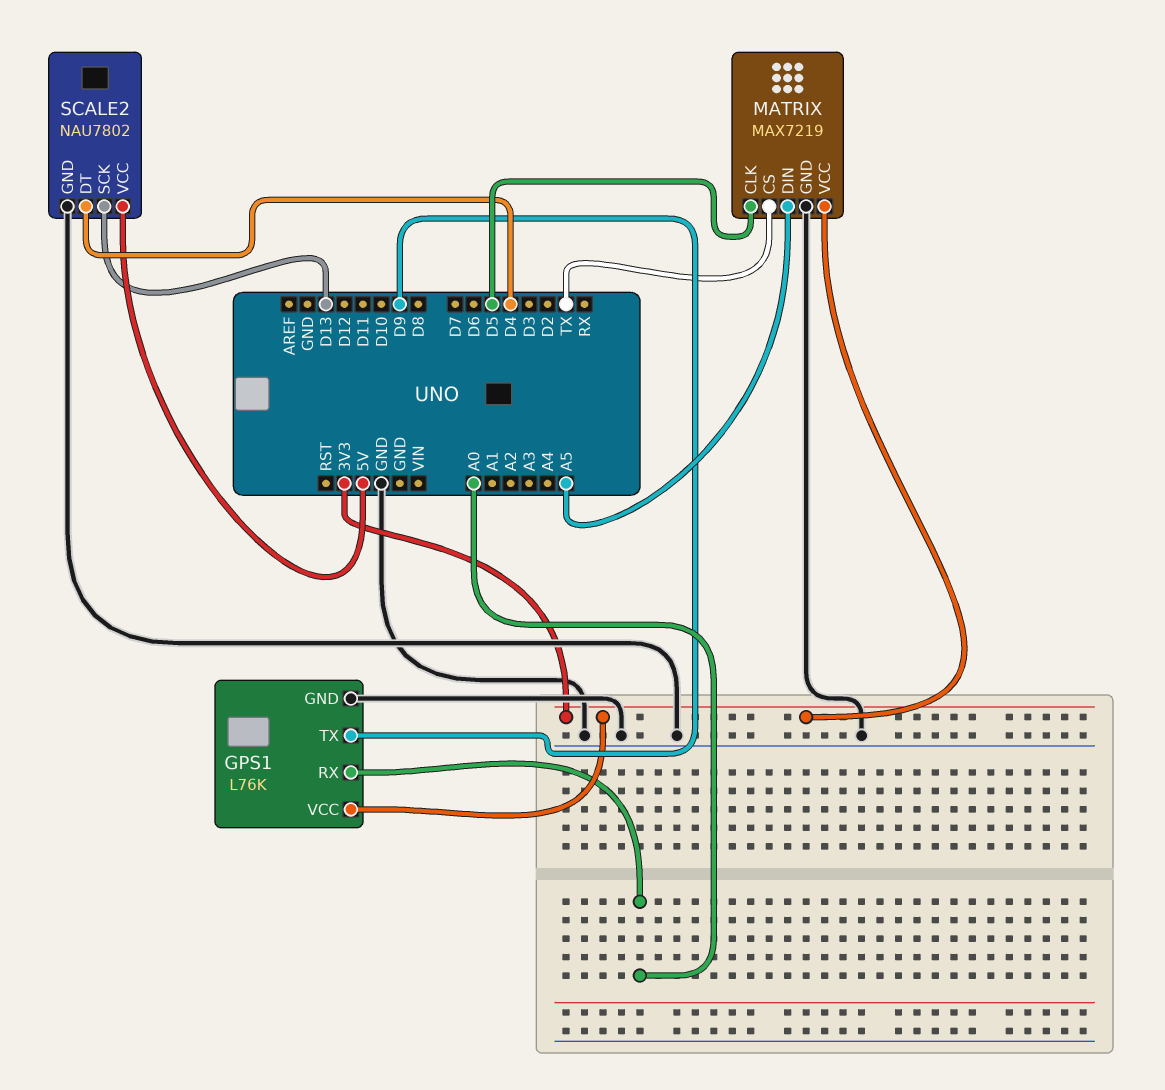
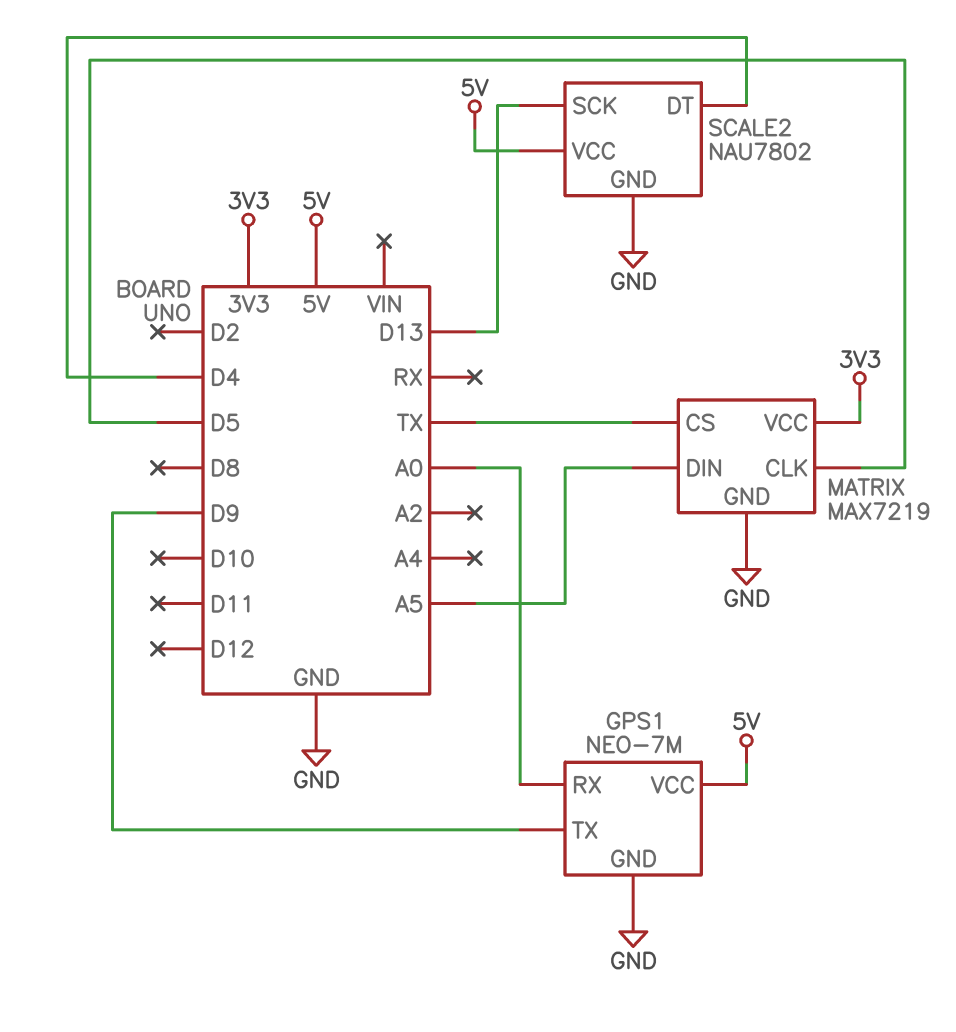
GPS1: L76K -> NEO-7M
GPS1 pin VCC: 3V3 -> 5V

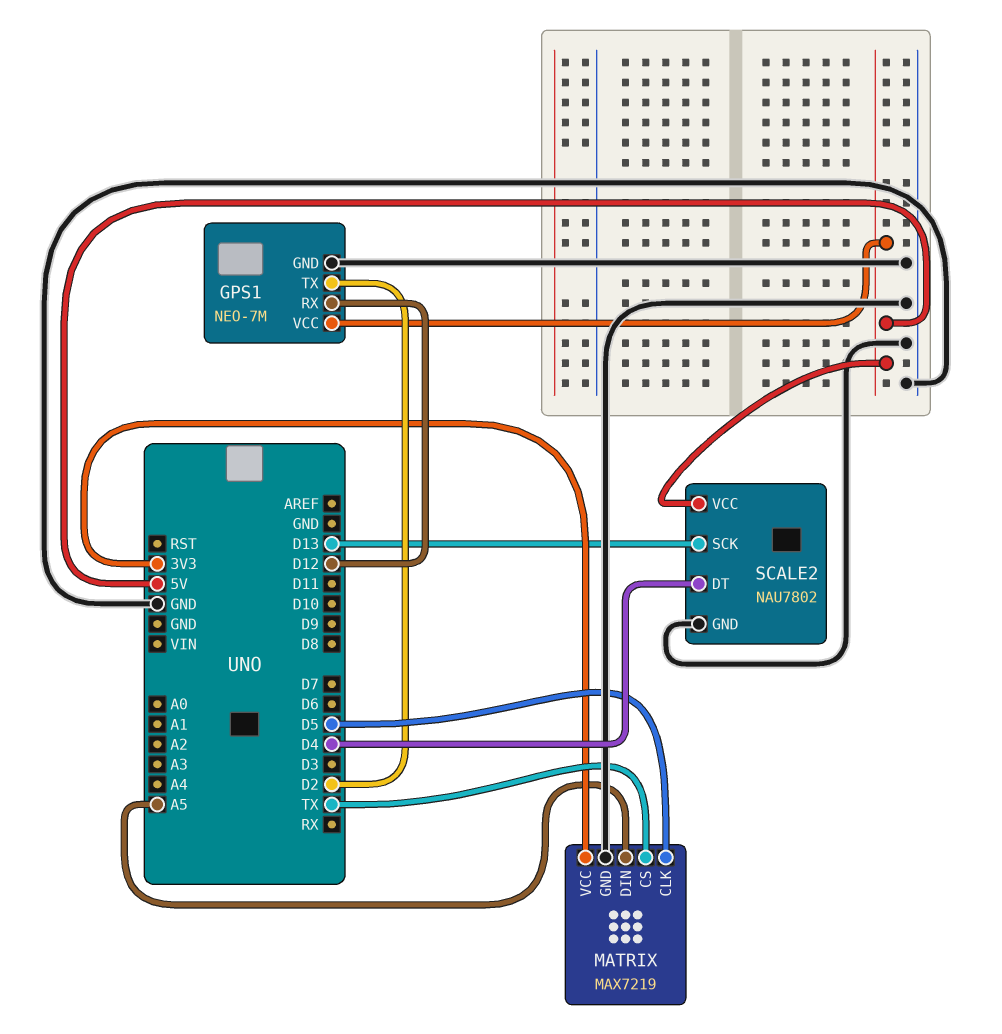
GPS1 pin RX: A0 -> D12
GPS1 pin TX: D9 -> D2

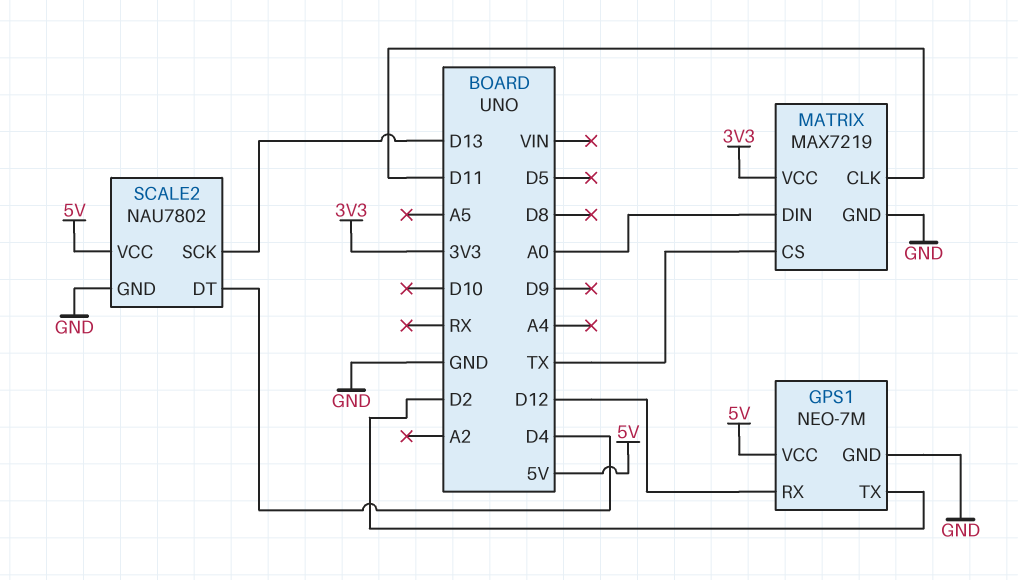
MATRIX pin CLK: D5 -> D11
MATRIX pin DIN: A5 -> A0

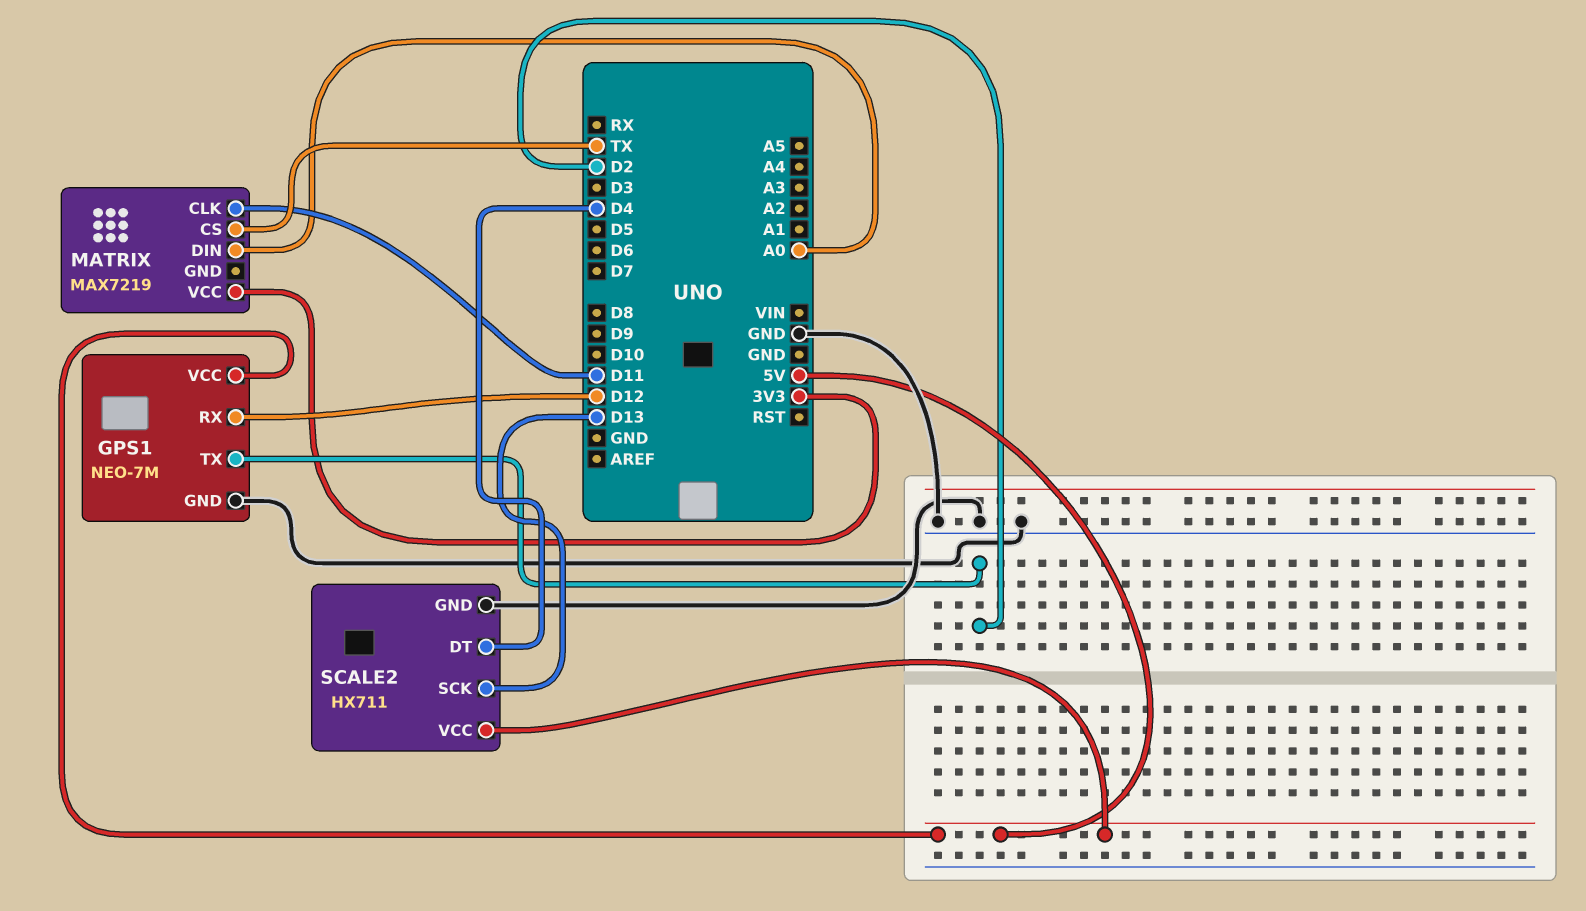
MATRIX pin GND: GND -> none
SCALE2: NAU7802 -> HX711

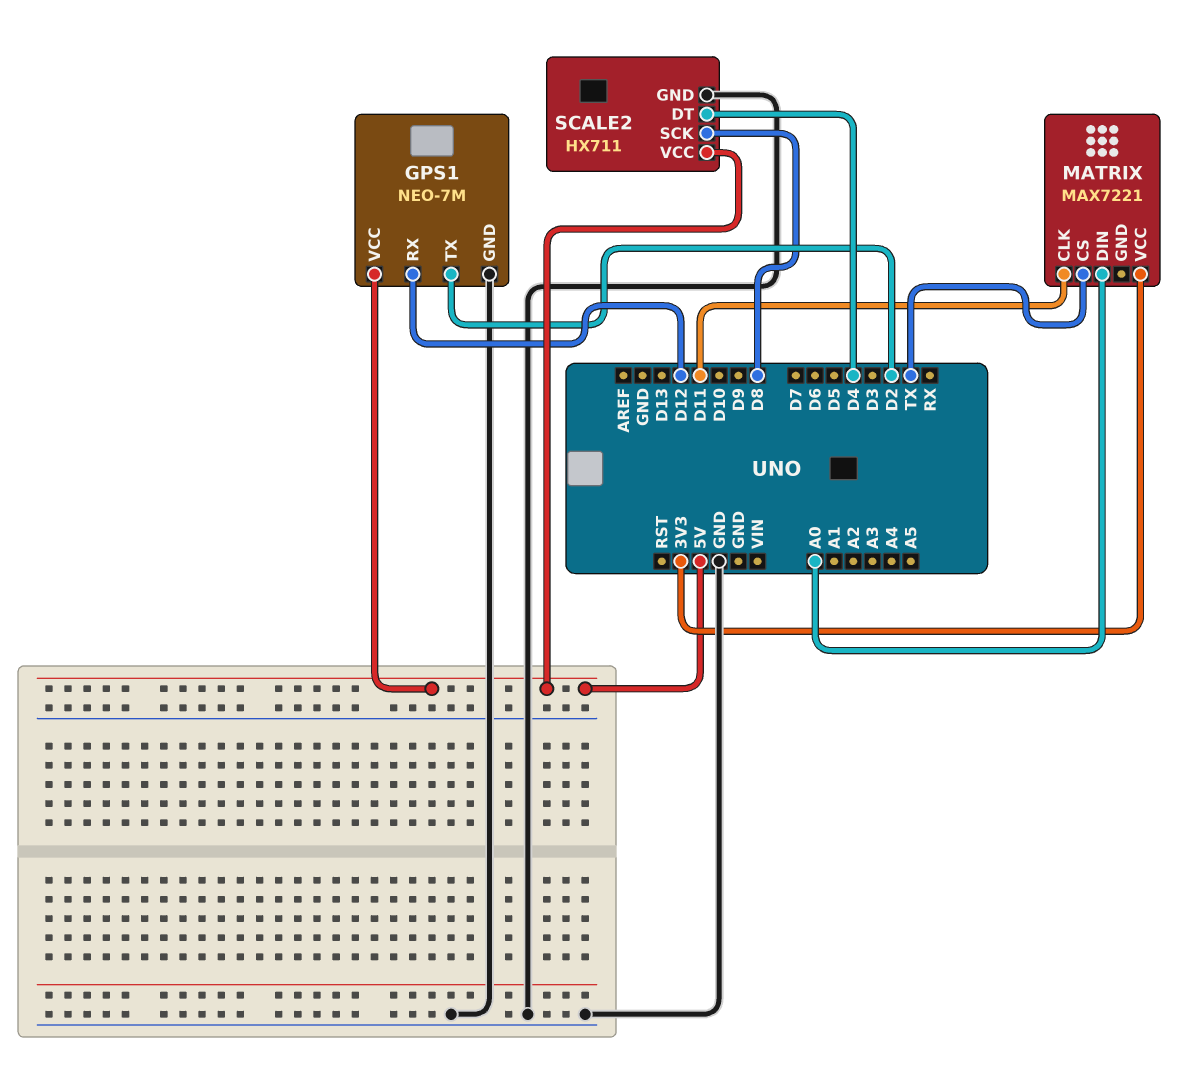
MATRIX: MAX7219 -> MAX7221
SCALE2 pin SCK: D13 -> D8

